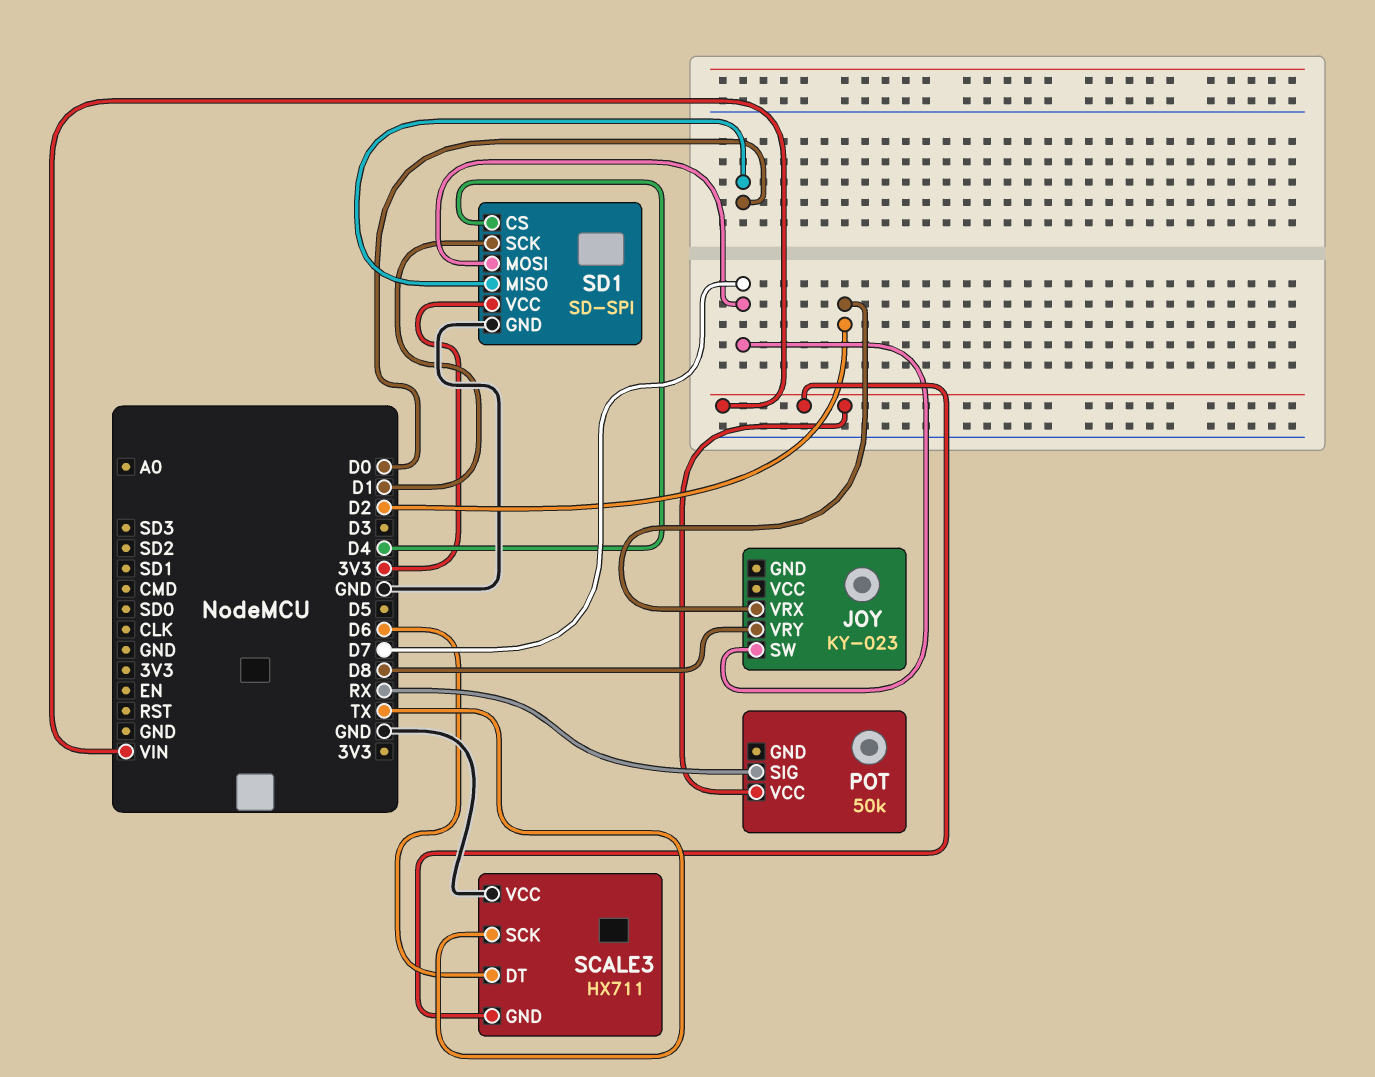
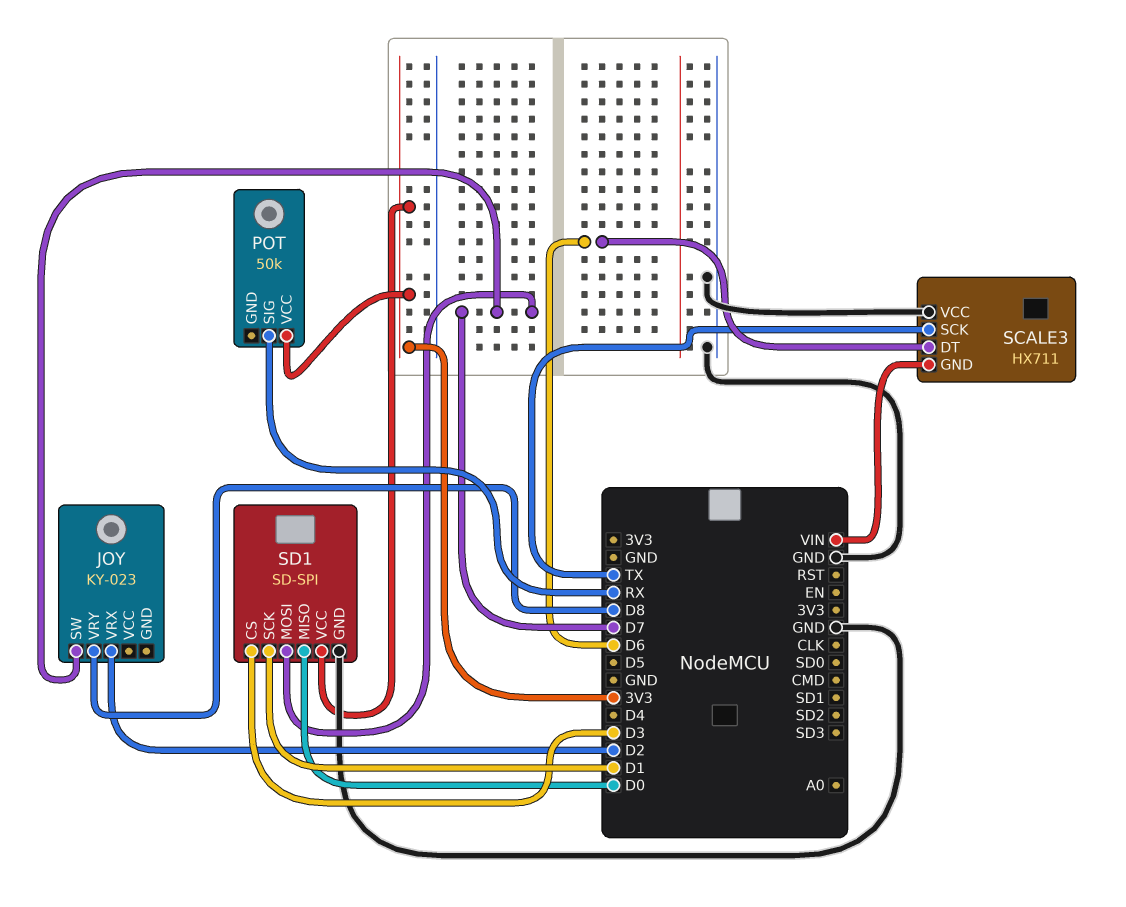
POT pin VCC: VIN -> 3V3
SD1 pin CS: D4 -> D3

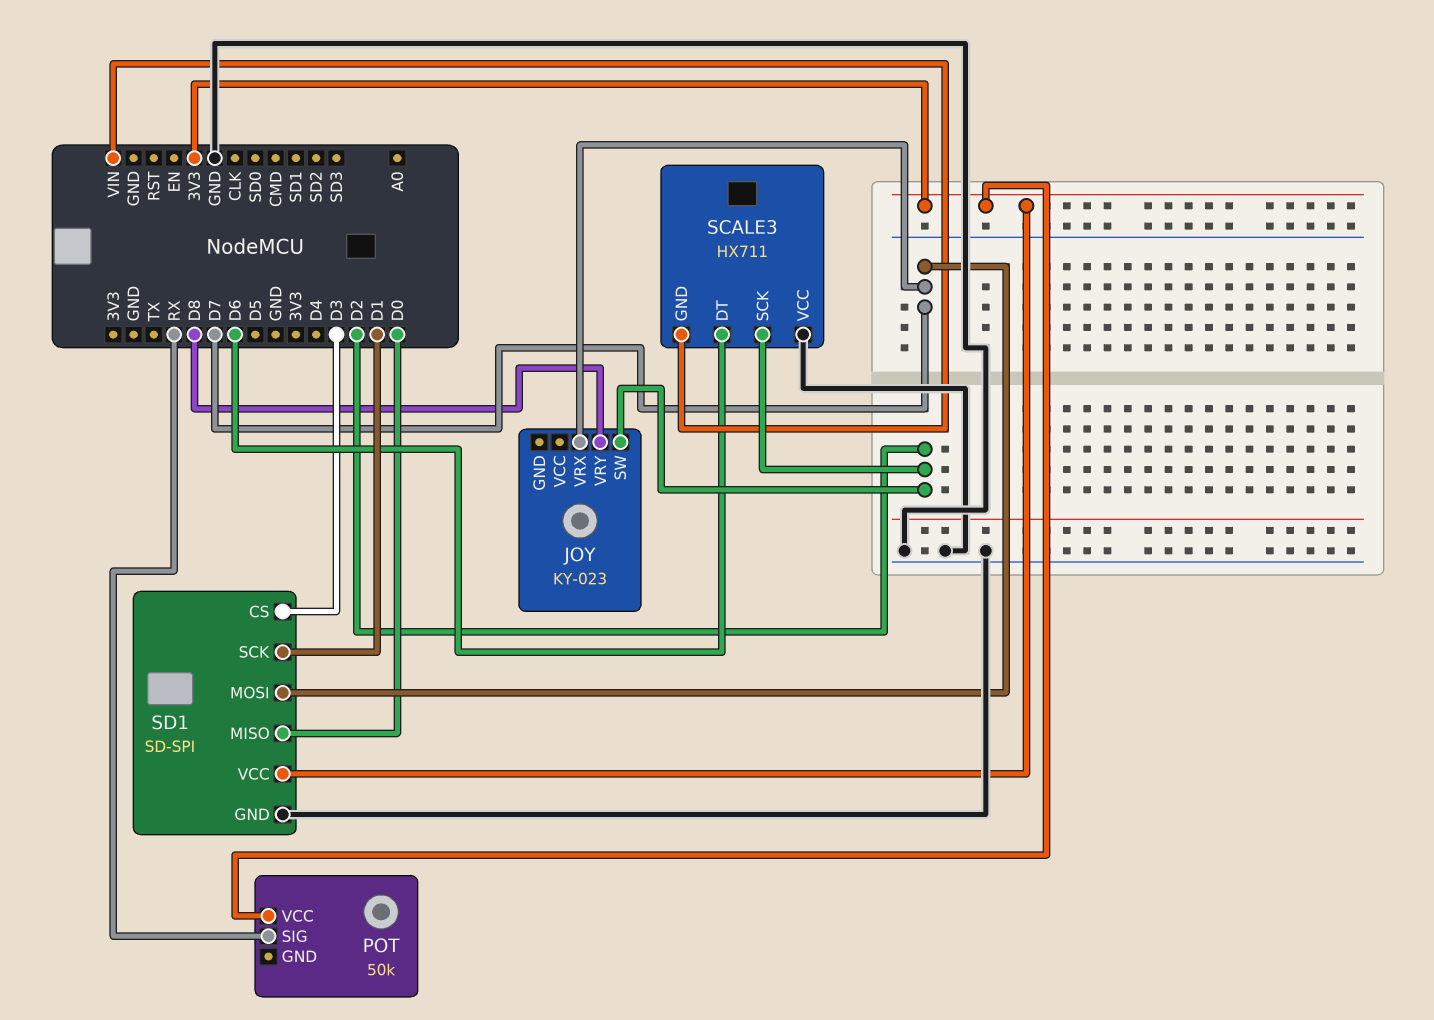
JOY pin SW: D7 -> D2
JOY pin VRX: D2 -> D7
SCALE3 pin SCK: TX -> D2

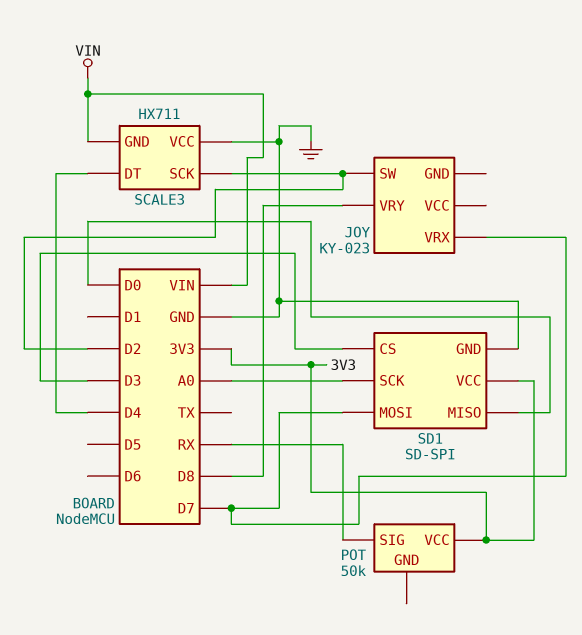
SCALE3 pin DT: D6 -> D4
SD1 pin SCK: D1 -> A0

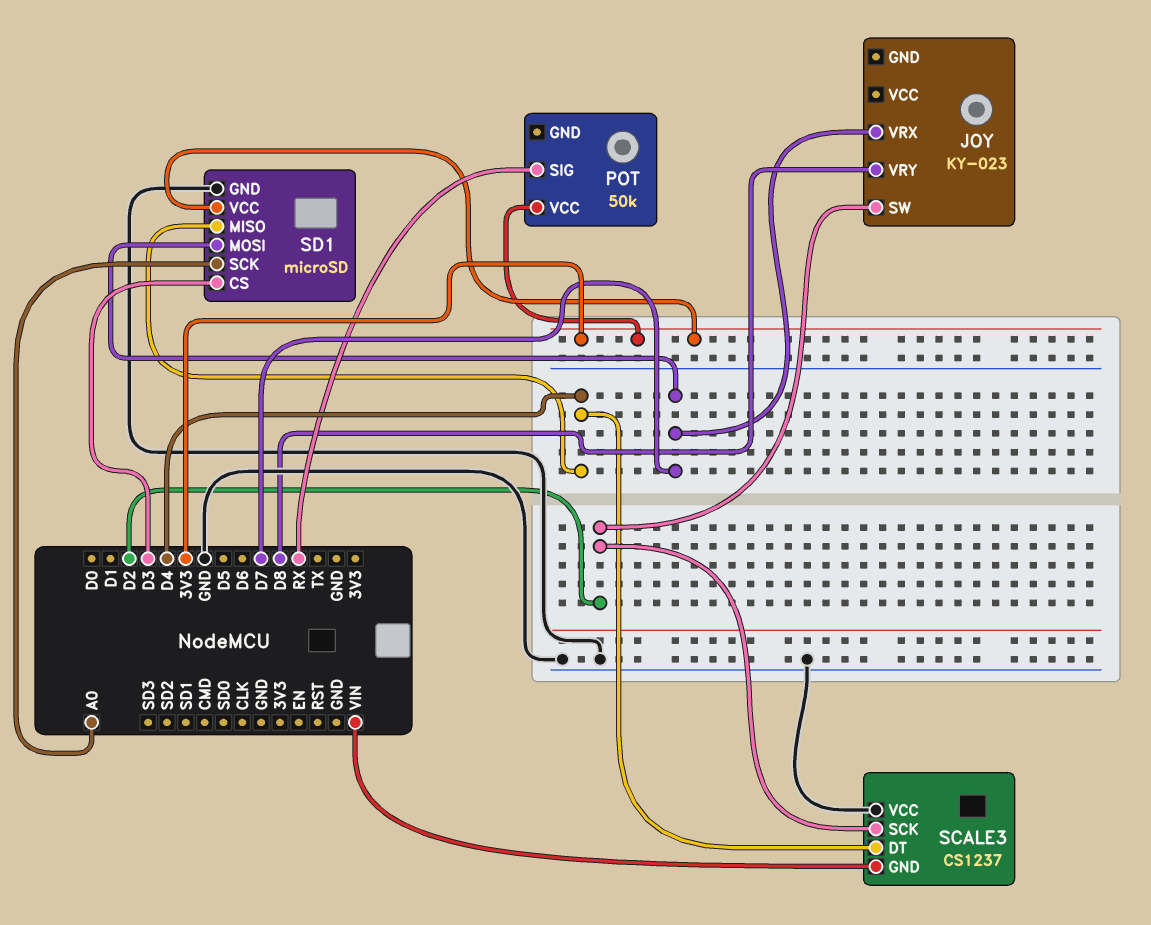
SCALE3: HX711 -> CS1237
SD1: SD-SPI -> microSD
SD1 pin MISO: D0 -> D4

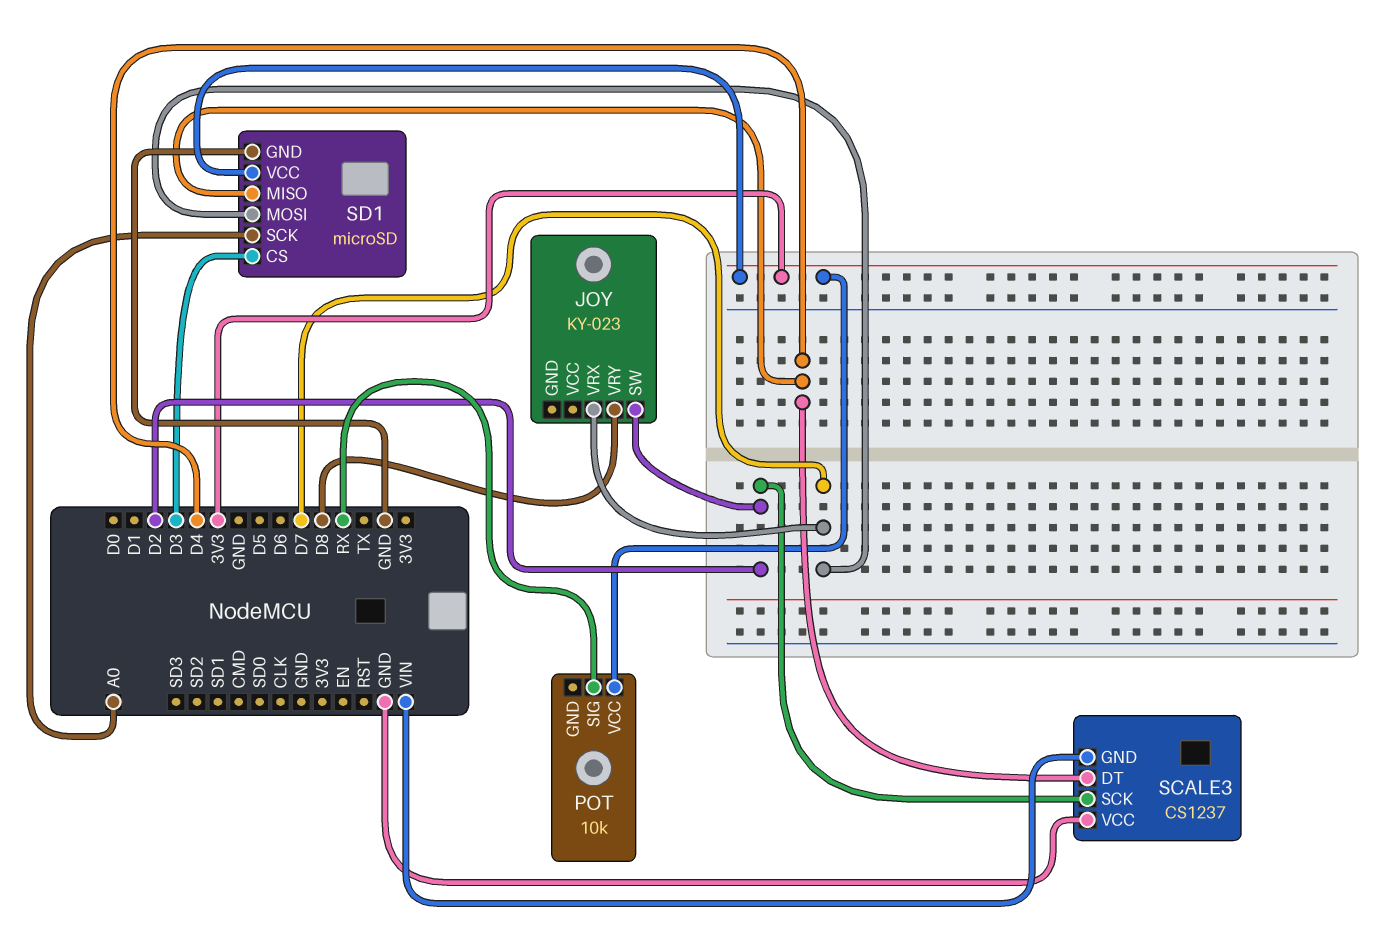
POT: 50k -> 10k

